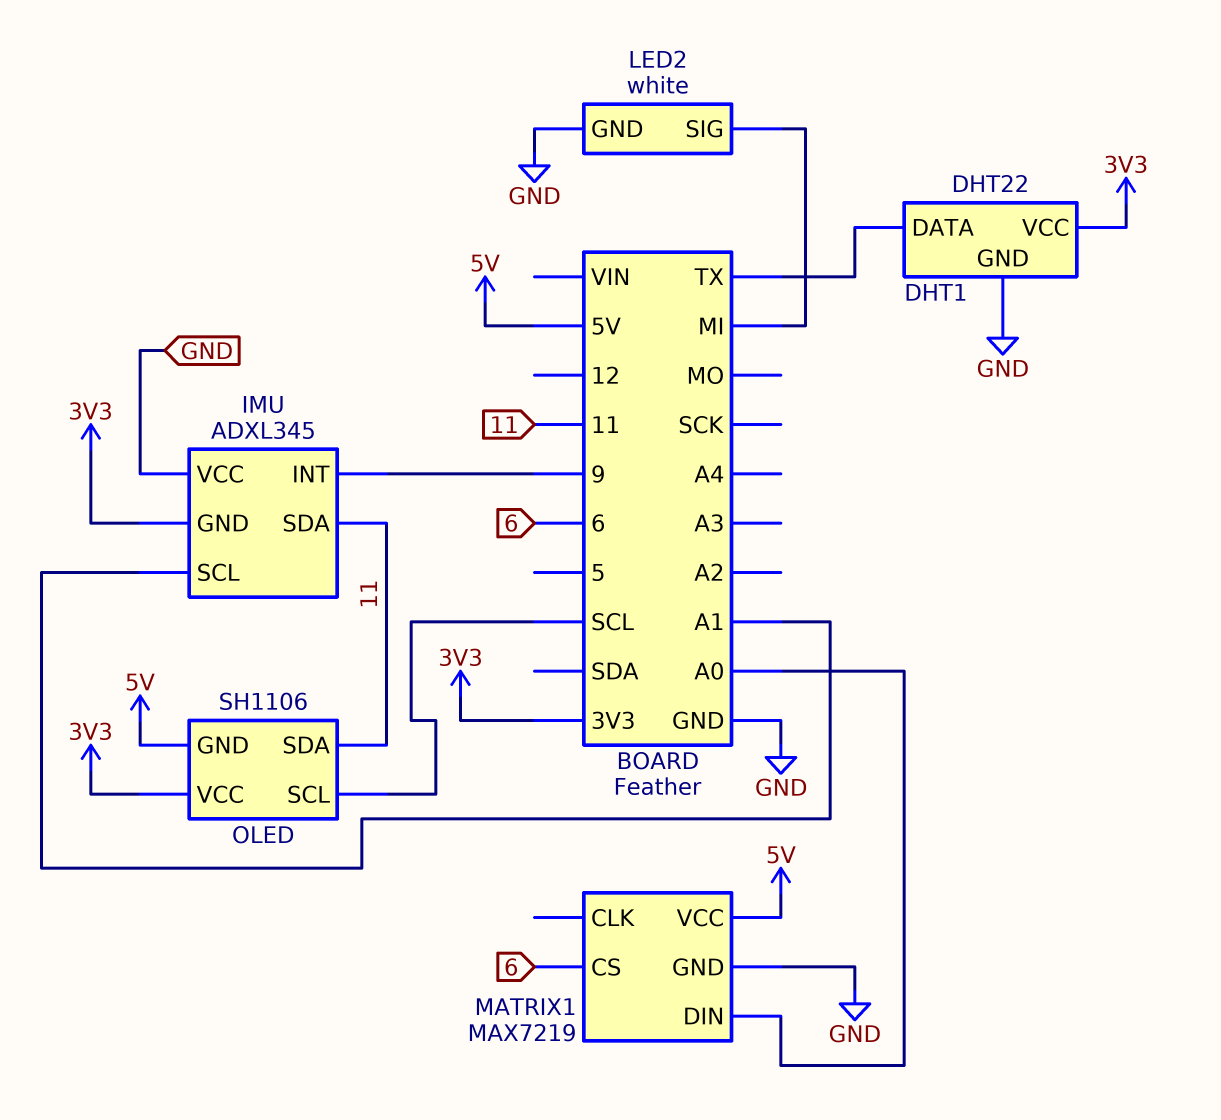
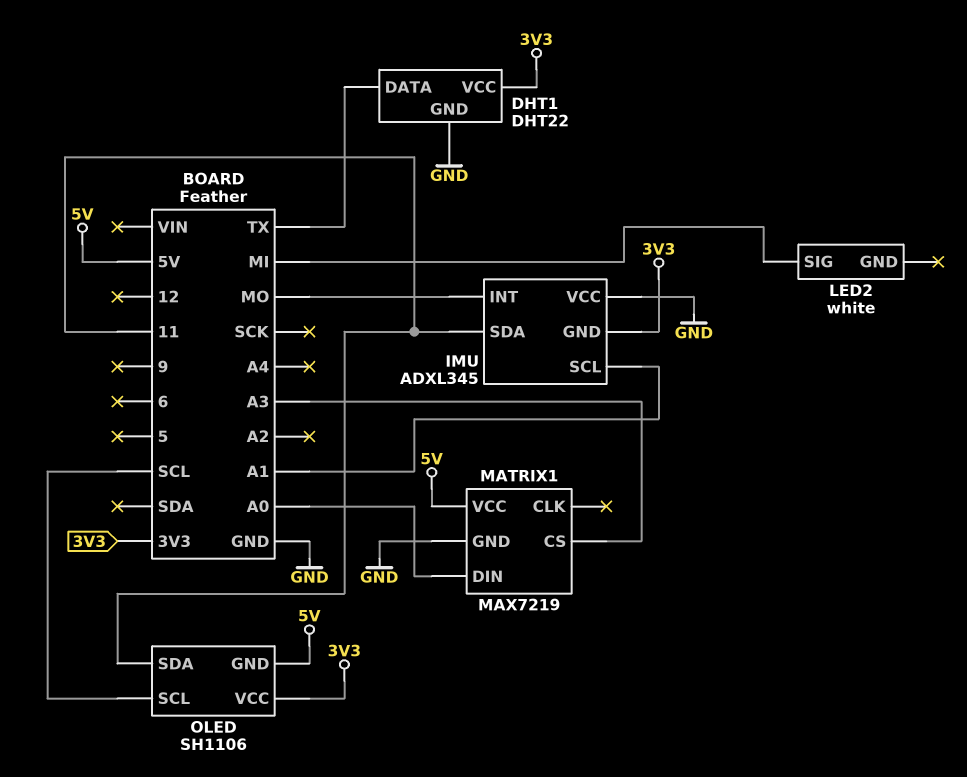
IMU pin INT: 9 -> MO
LED2 pin GND: GND -> none
MATRIX1 pin CS: 6 -> A3

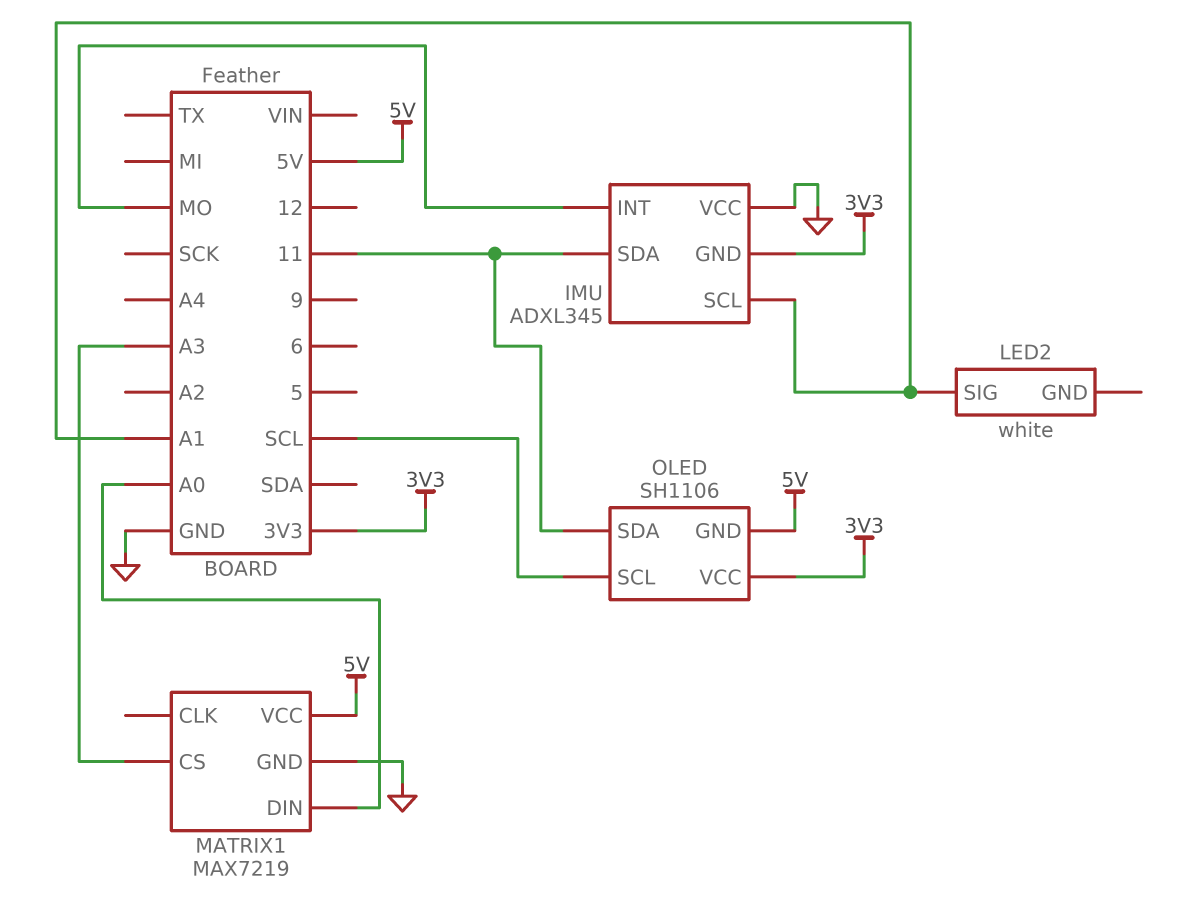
DHT1: DHT22 -> none
DHT1 pin DATA: TX -> none
DHT1 pin GND: GND -> none
DHT1 pin VCC: 3V3 -> none
LED2 pin SIG: MI -> A1

